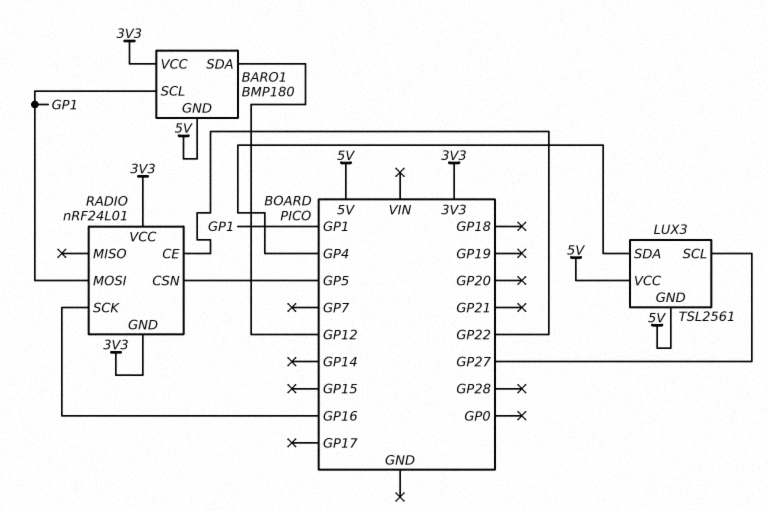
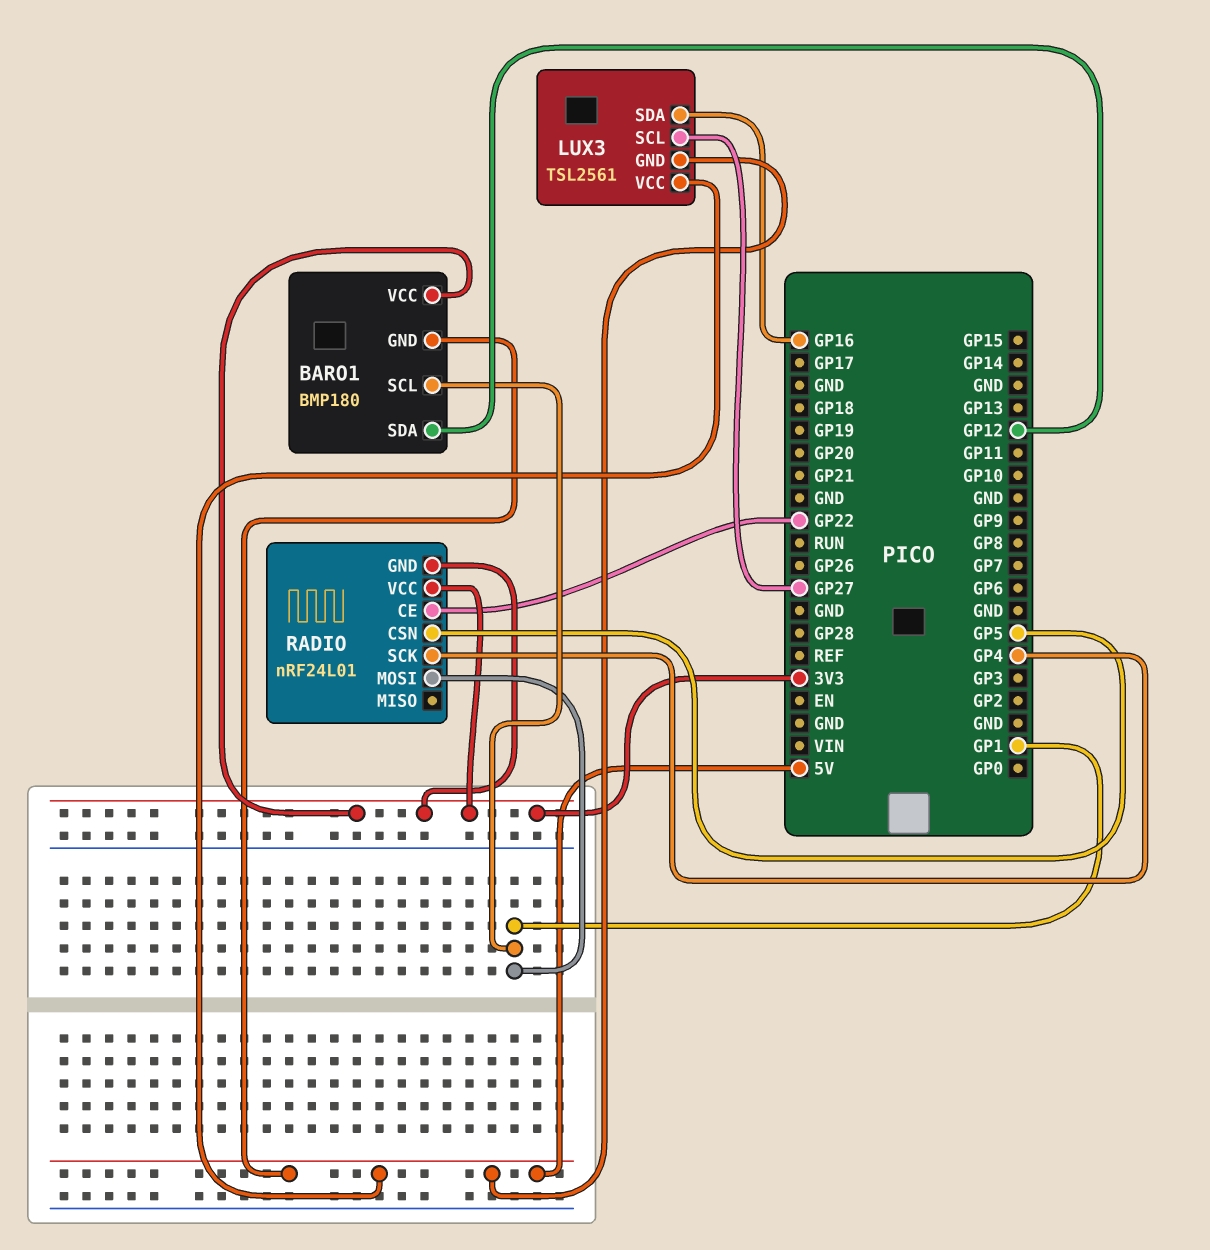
LUX3 pin SDA: GP4 -> GP16
RADIO pin SCK: GP16 -> GP4

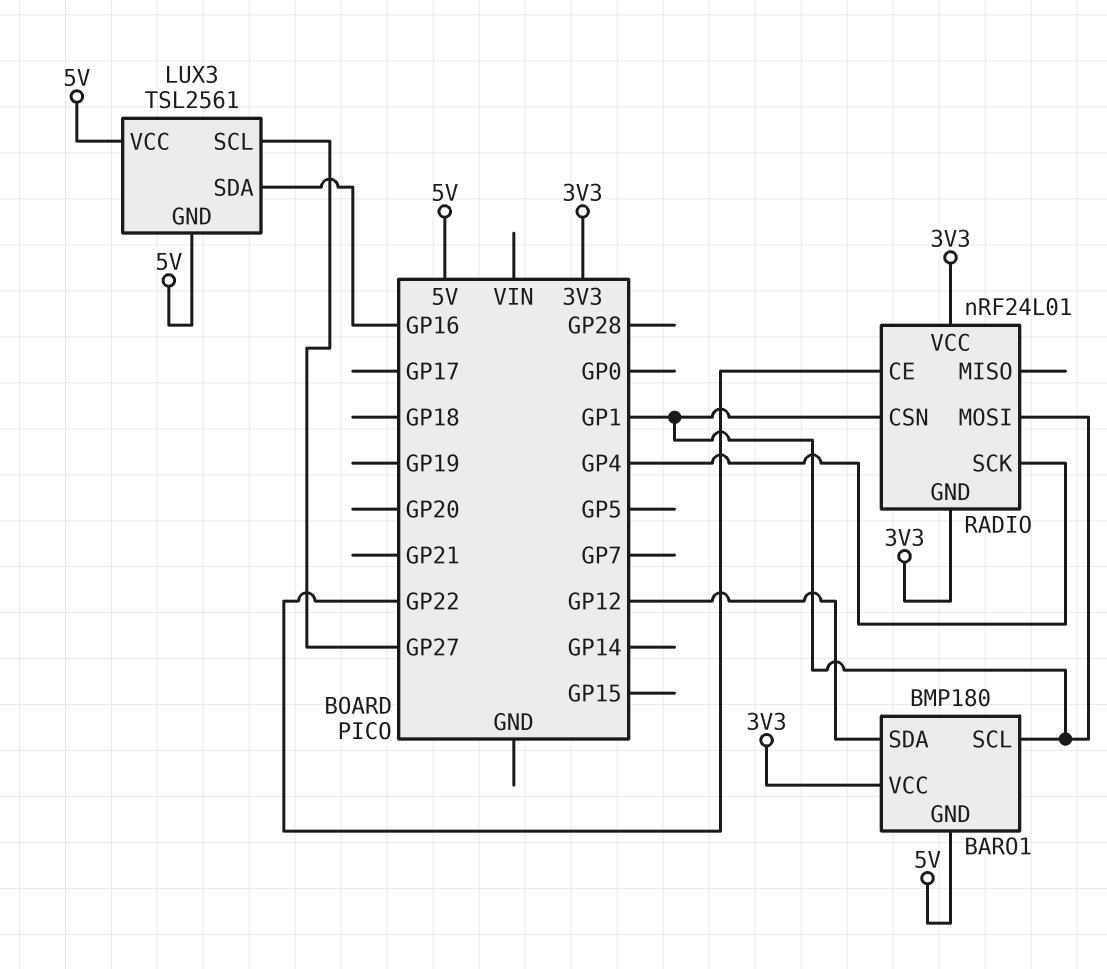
RADIO pin CSN: GP5 -> GP1

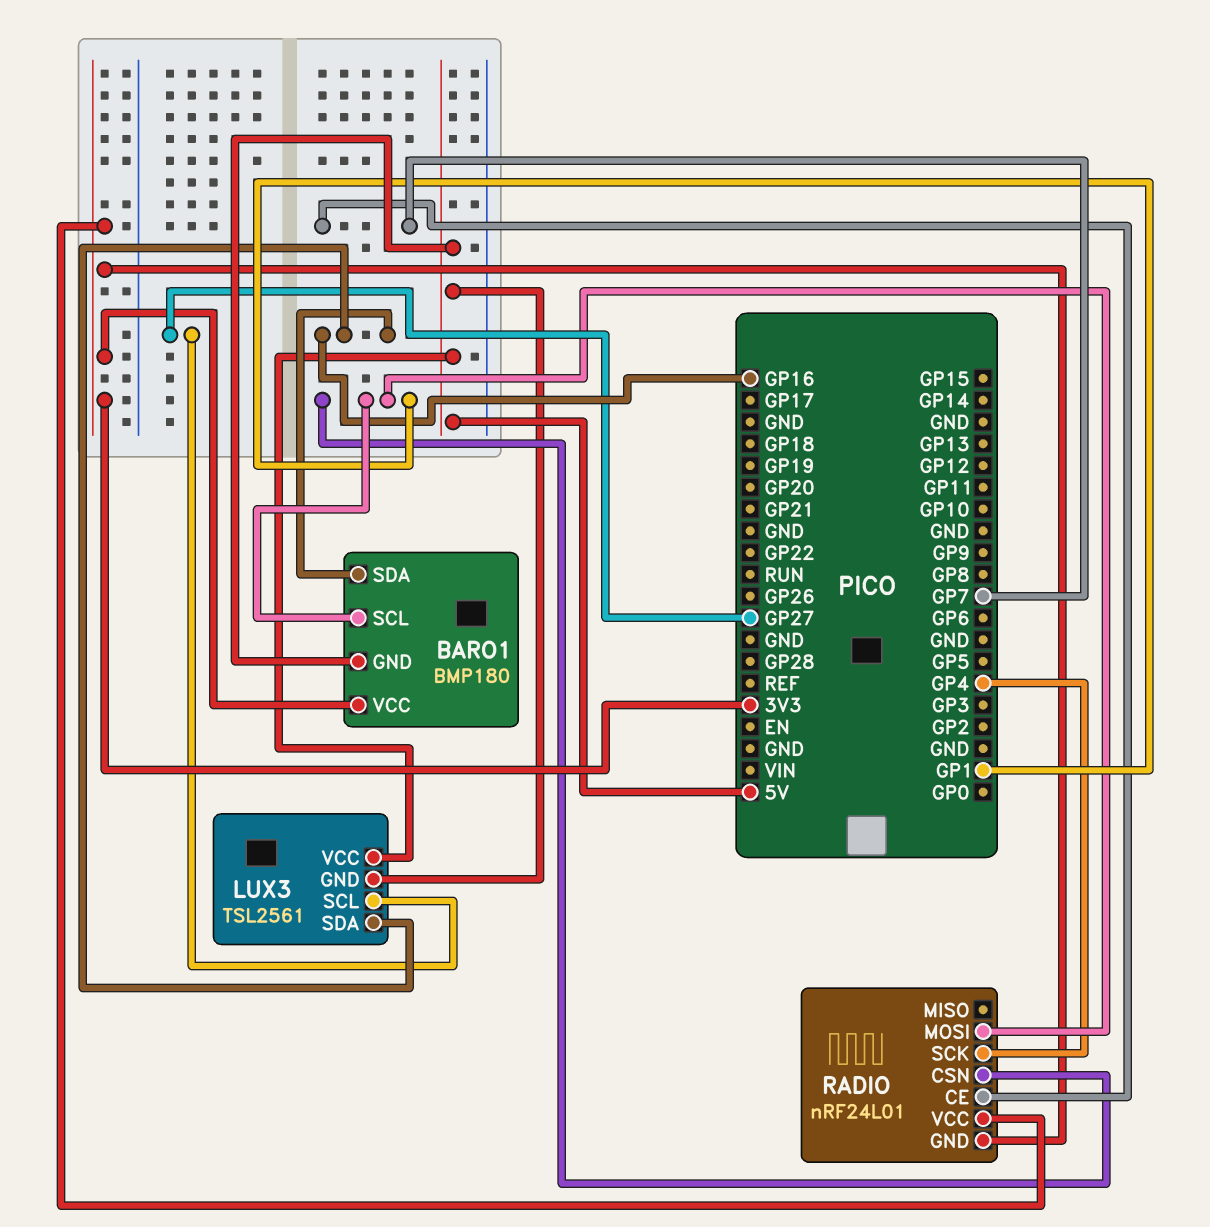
BARO1 pin SDA: GP12 -> GP16
RADIO pin CE: GP22 -> GP7

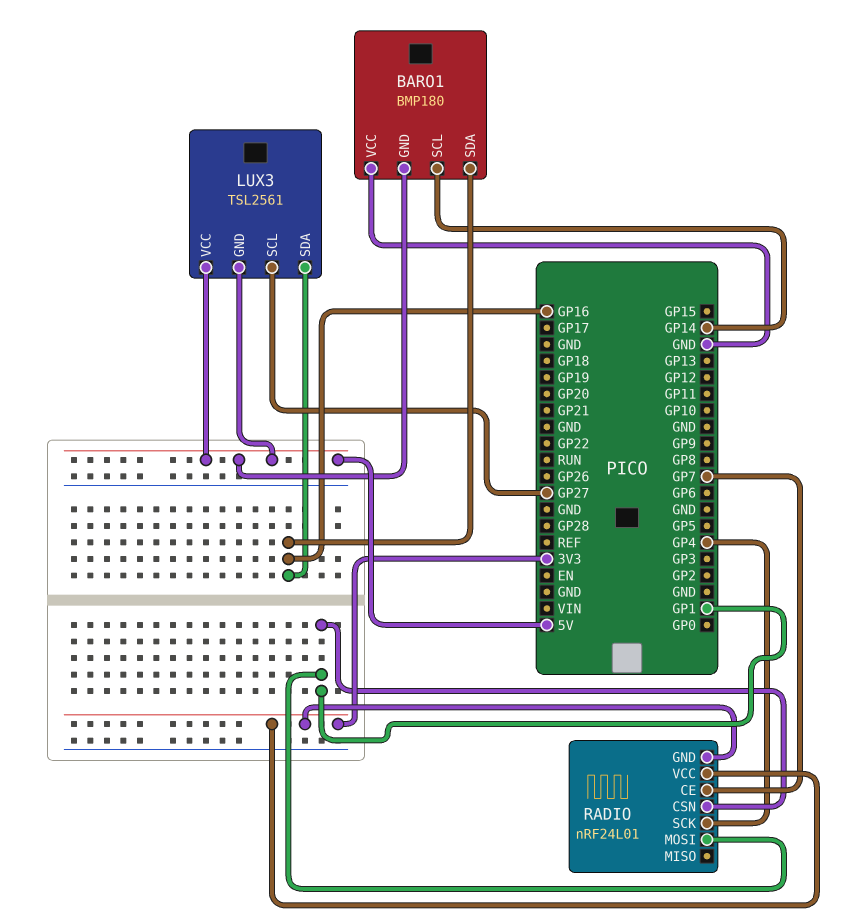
BARO1 pin SCL: GP1 -> GP14
BARO1 pin VCC: 3V3 -> GND

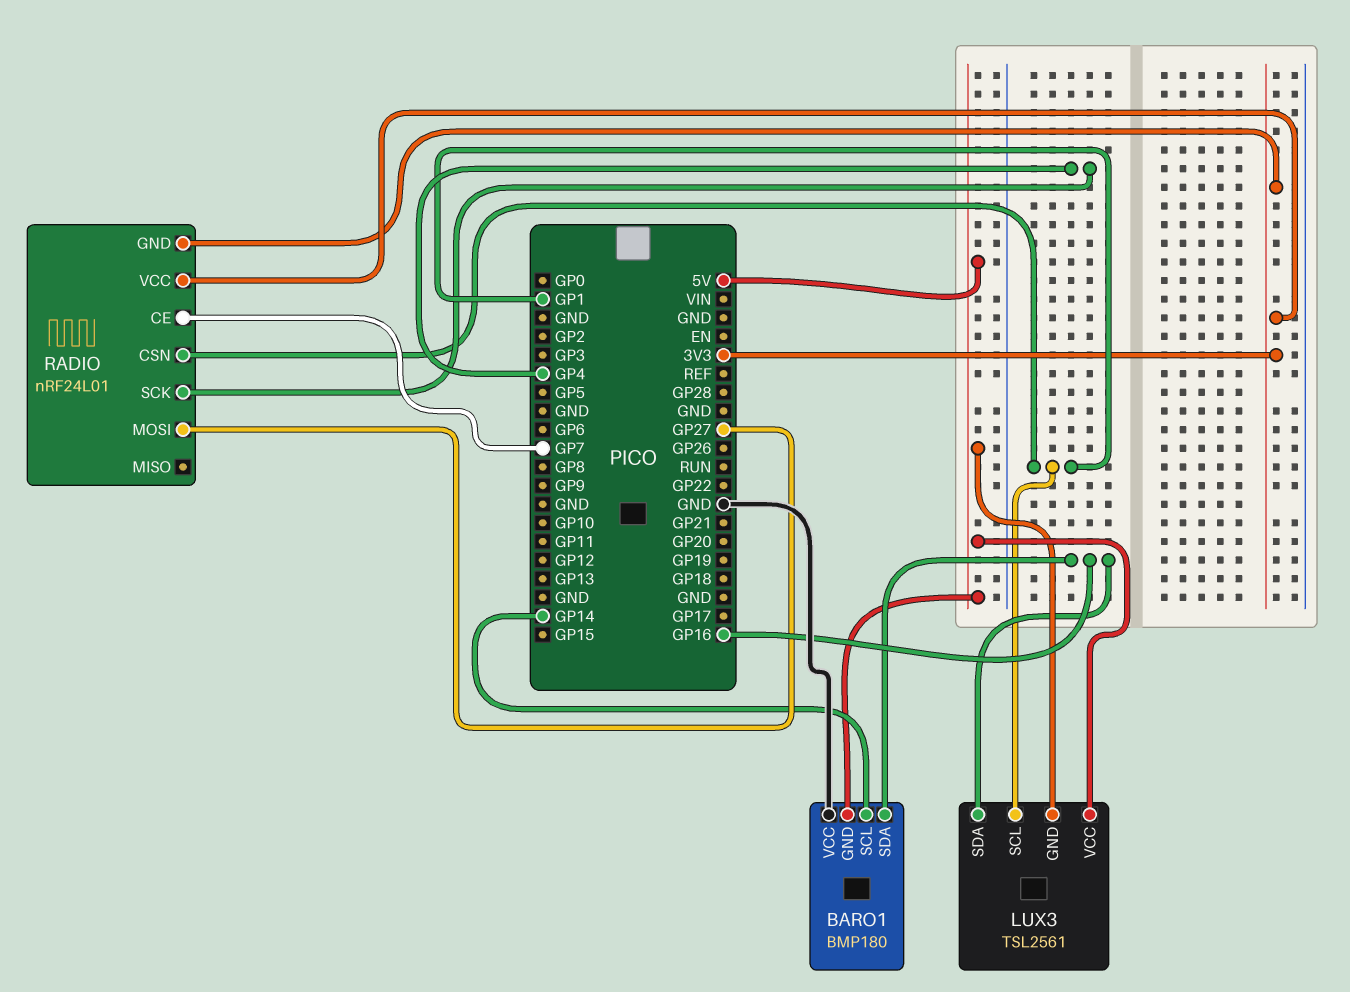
LUX3 pin SCL: GP27 -> GP1
RADIO pin MOSI: GP1 -> GP27

